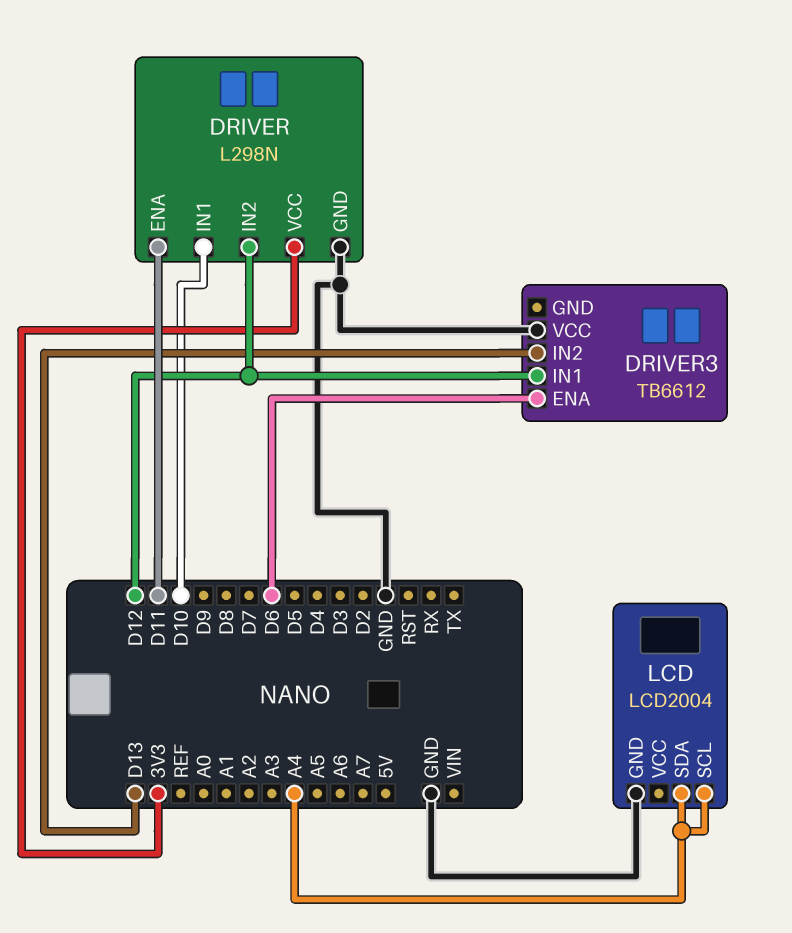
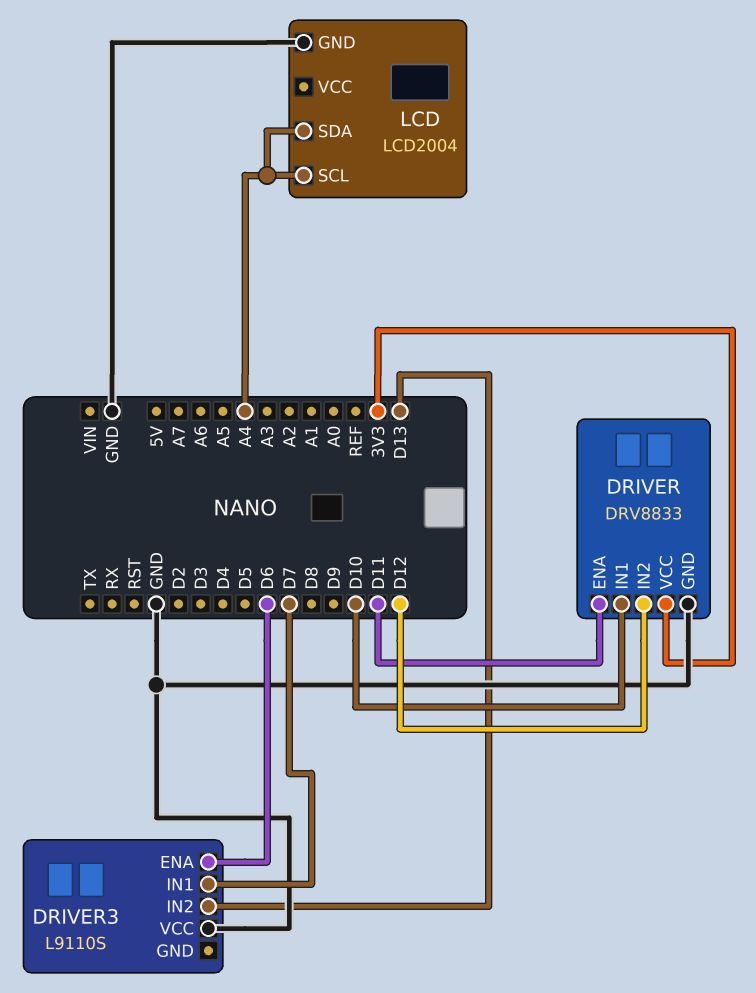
DRIVER: L298N -> DRV8833
DRIVER3: TB6612 -> L9110S
DRIVER3 pin IN1: D12 -> D7

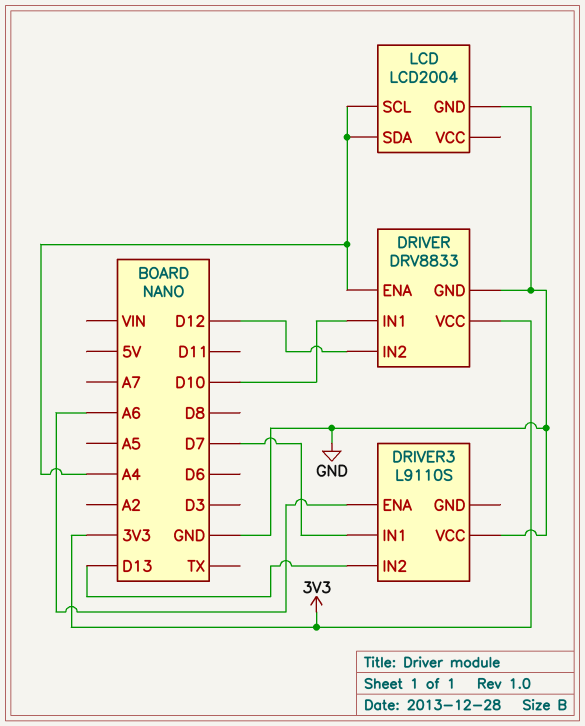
DRIVER pin ENA: D11 -> A4
DRIVER3 pin ENA: D6 -> A6

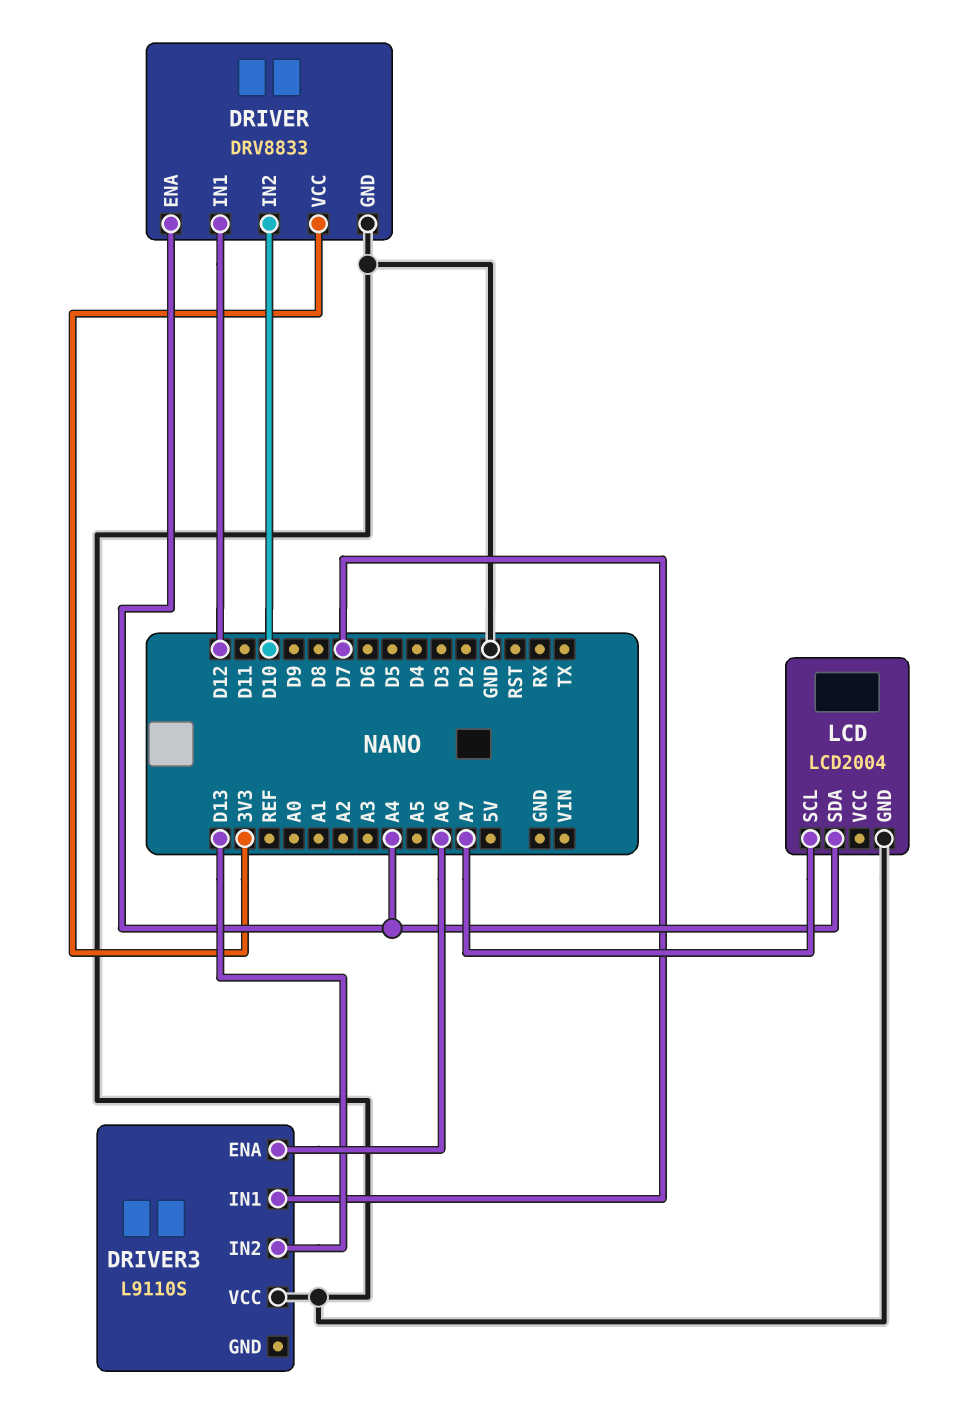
DRIVER pin IN1: D10 -> D12
DRIVER pin IN2: D12 -> D10
LCD pin SCL: A4 -> A7

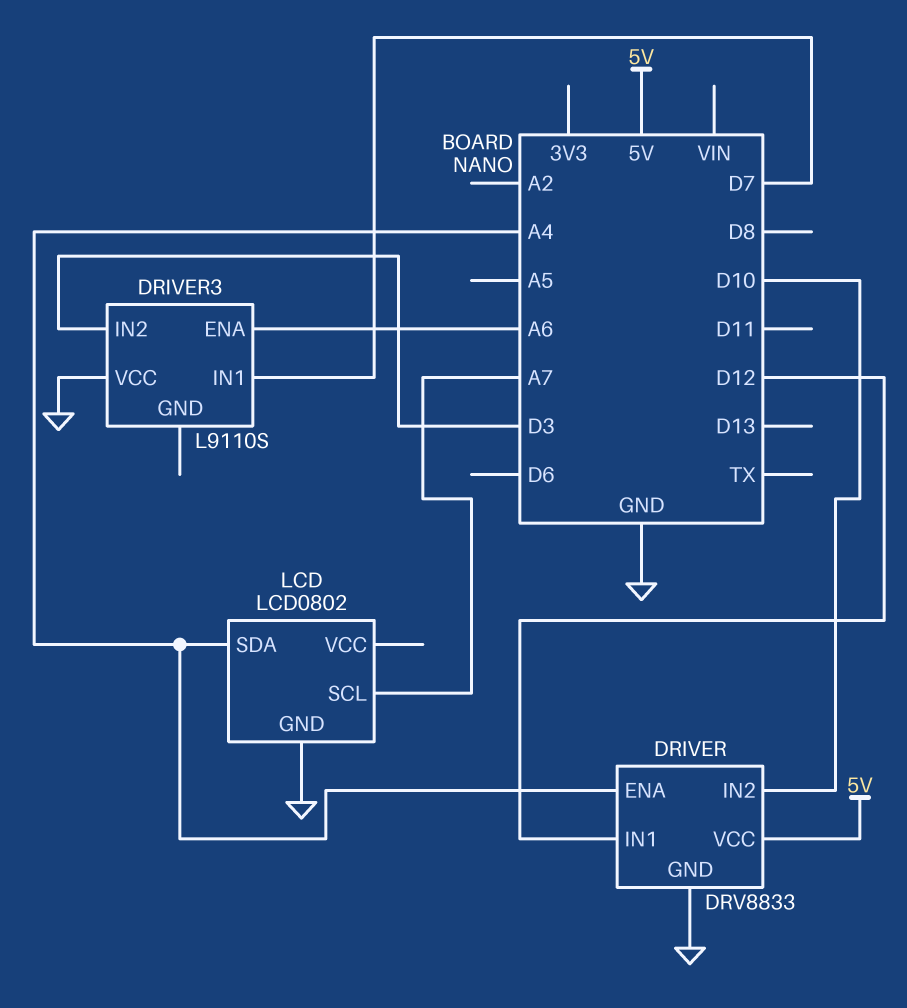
DRIVER pin VCC: 3V3 -> 5V
DRIVER3 pin IN2: D13 -> D3
LCD: LCD2004 -> LCD0802

